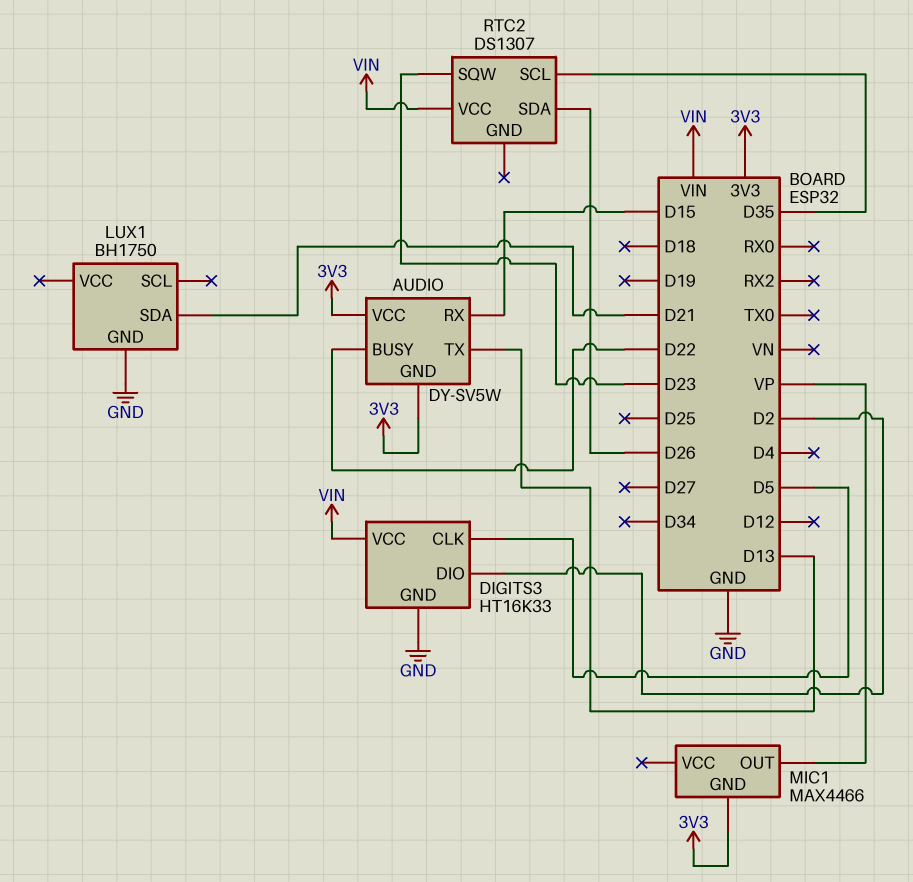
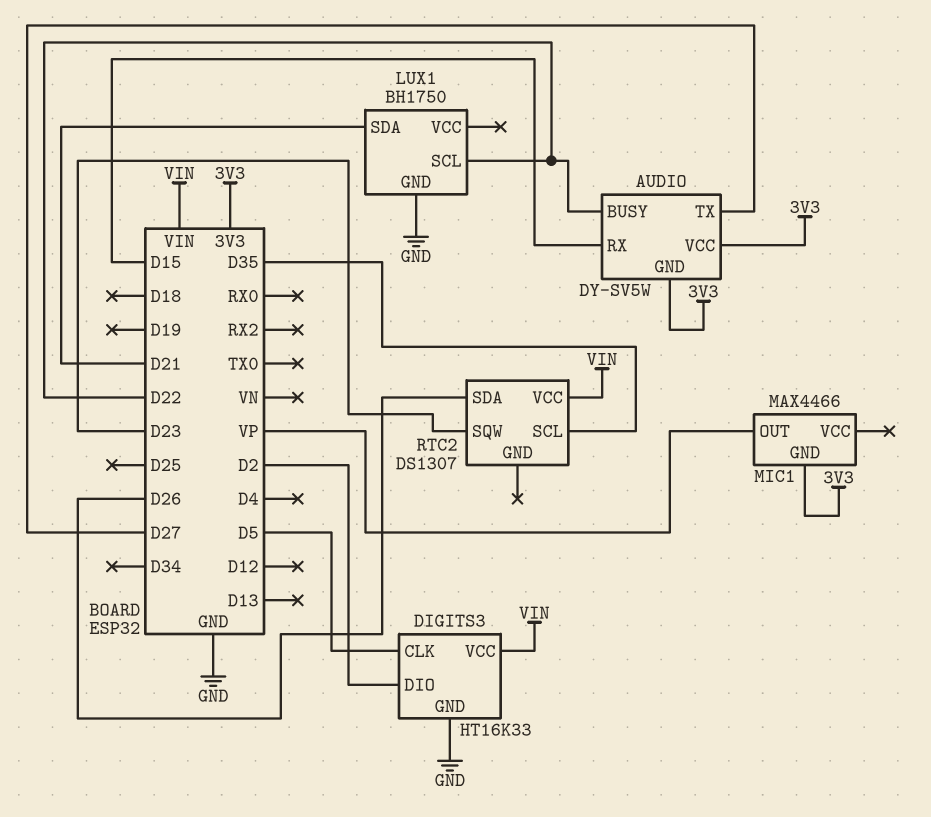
AUDIO pin TX: D13 -> D27
LUX1 pin SCL: none -> D22

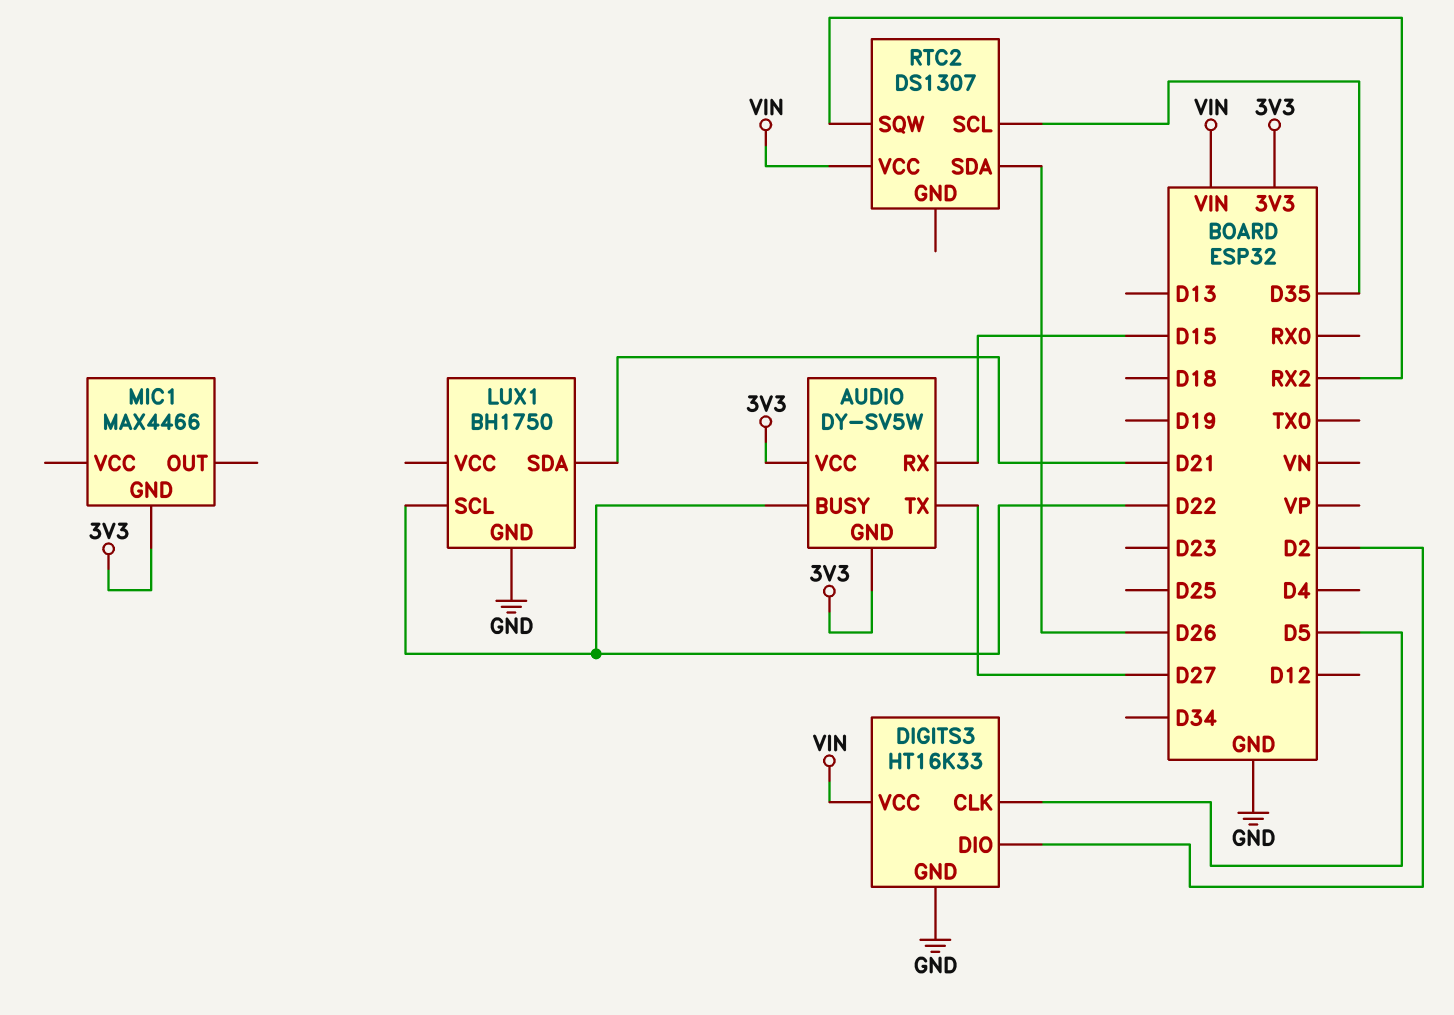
MIC1 pin OUT: VP -> none
RTC2 pin SQW: D23 -> RX2

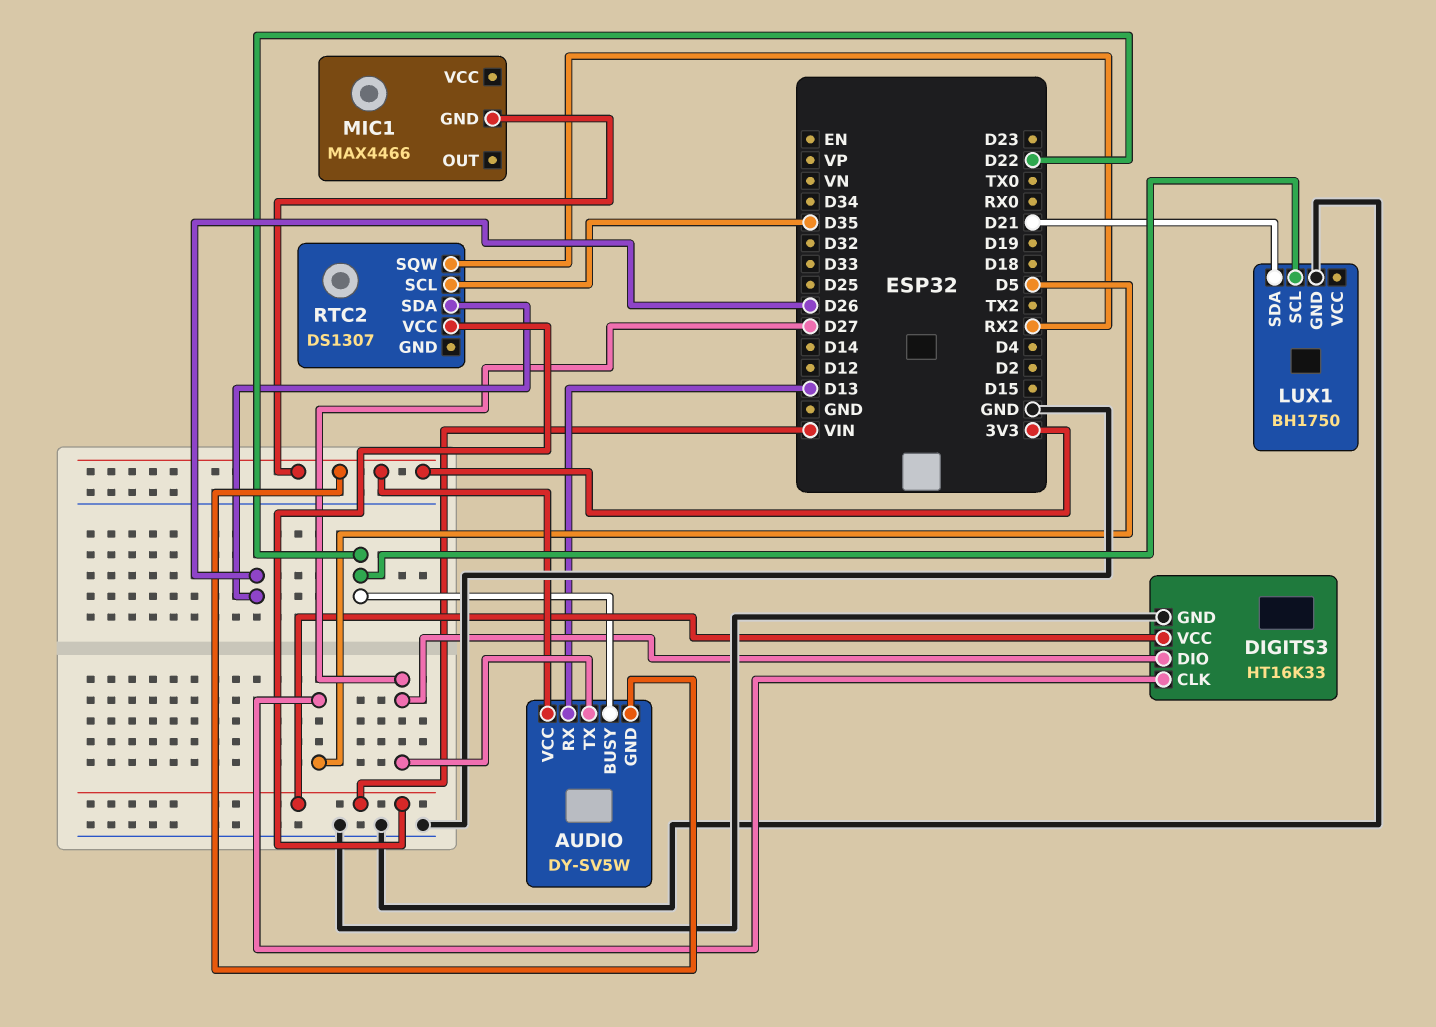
AUDIO pin RX: D15 -> D13
DIGITS3 pin DIO: D2 -> D27

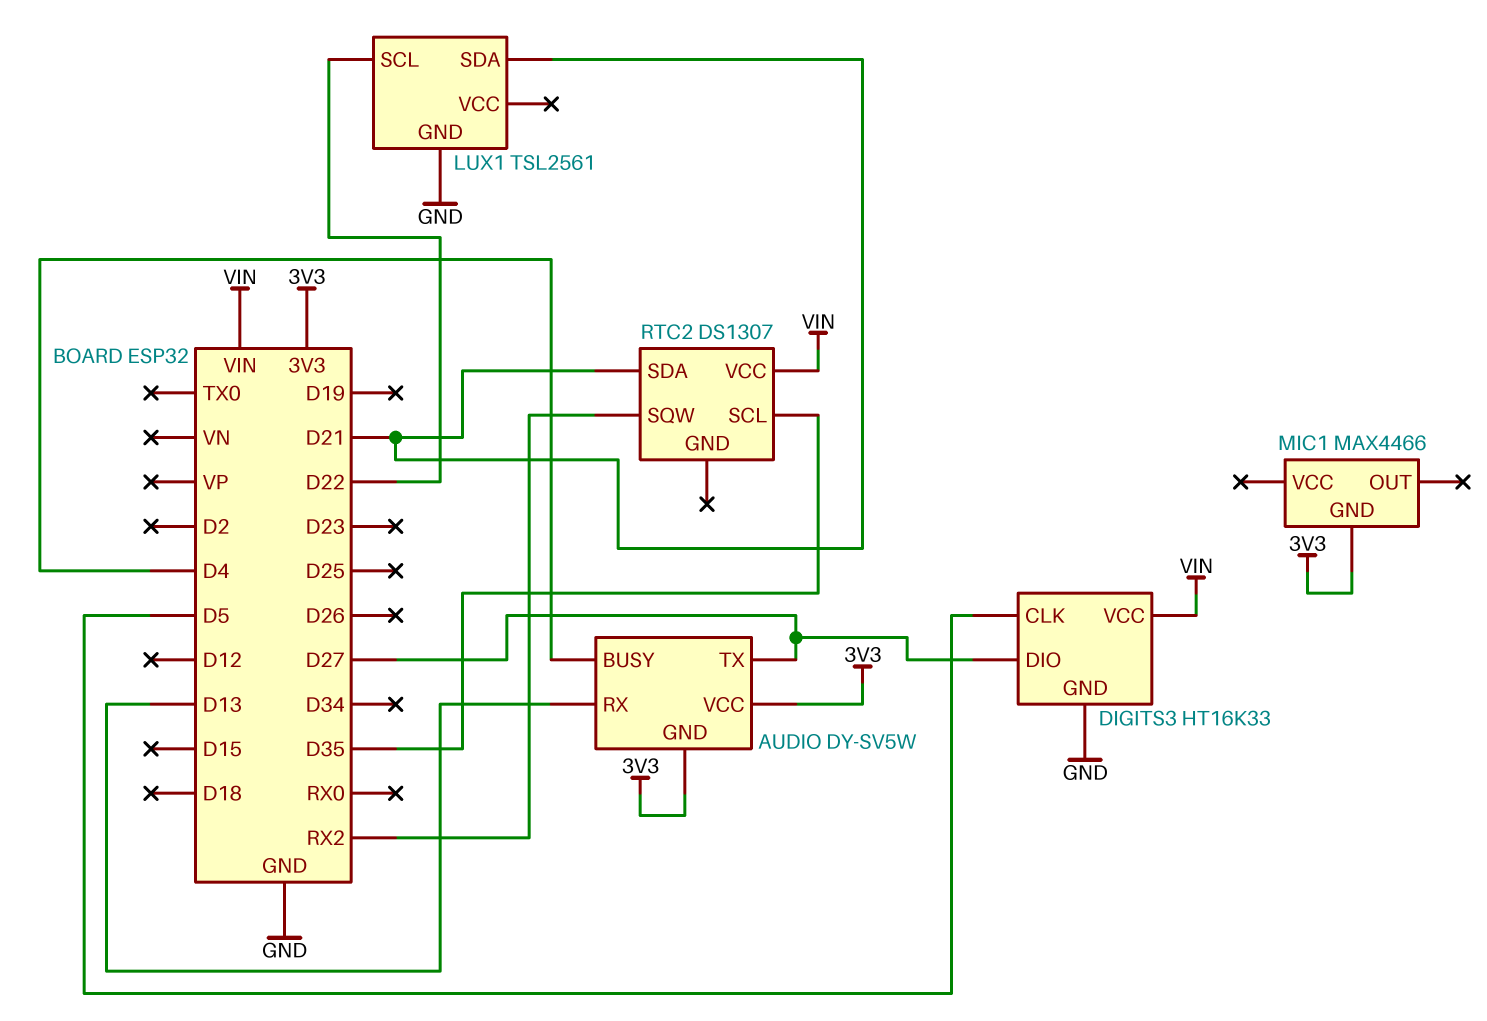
AUDIO pin BUSY: D22 -> D4
LUX1: BH1750 -> TSL2561
RTC2 pin SDA: D26 -> D21

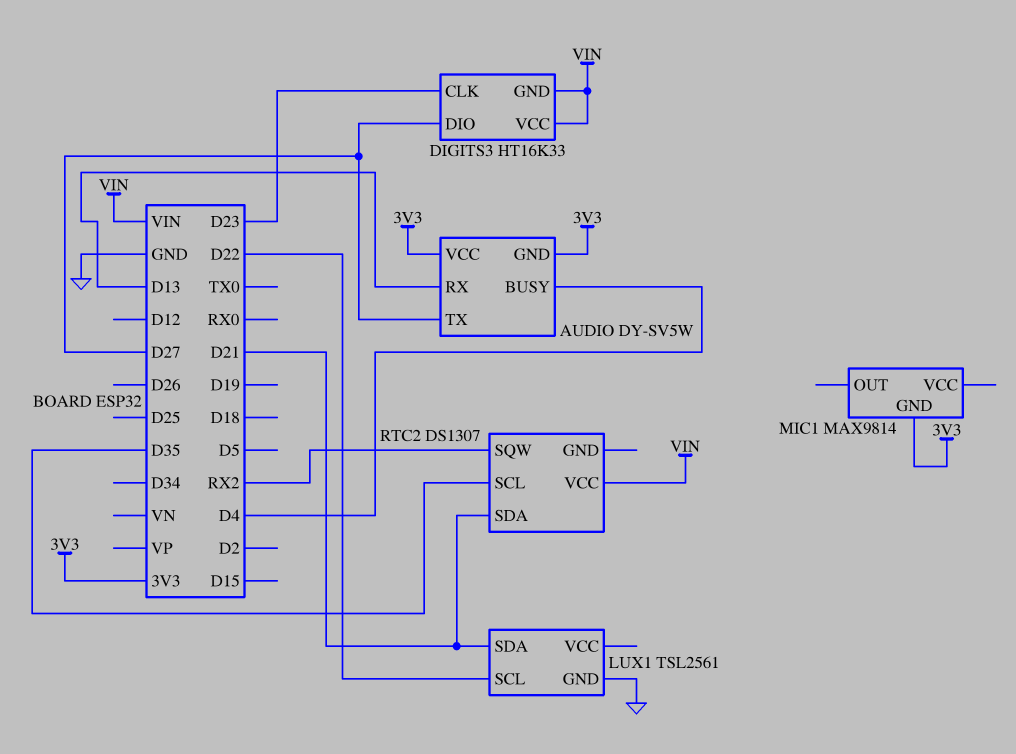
DIGITS3 pin CLK: D5 -> D23
DIGITS3 pin GND: GND -> VIN
MIC1: MAX4466 -> MAX9814

